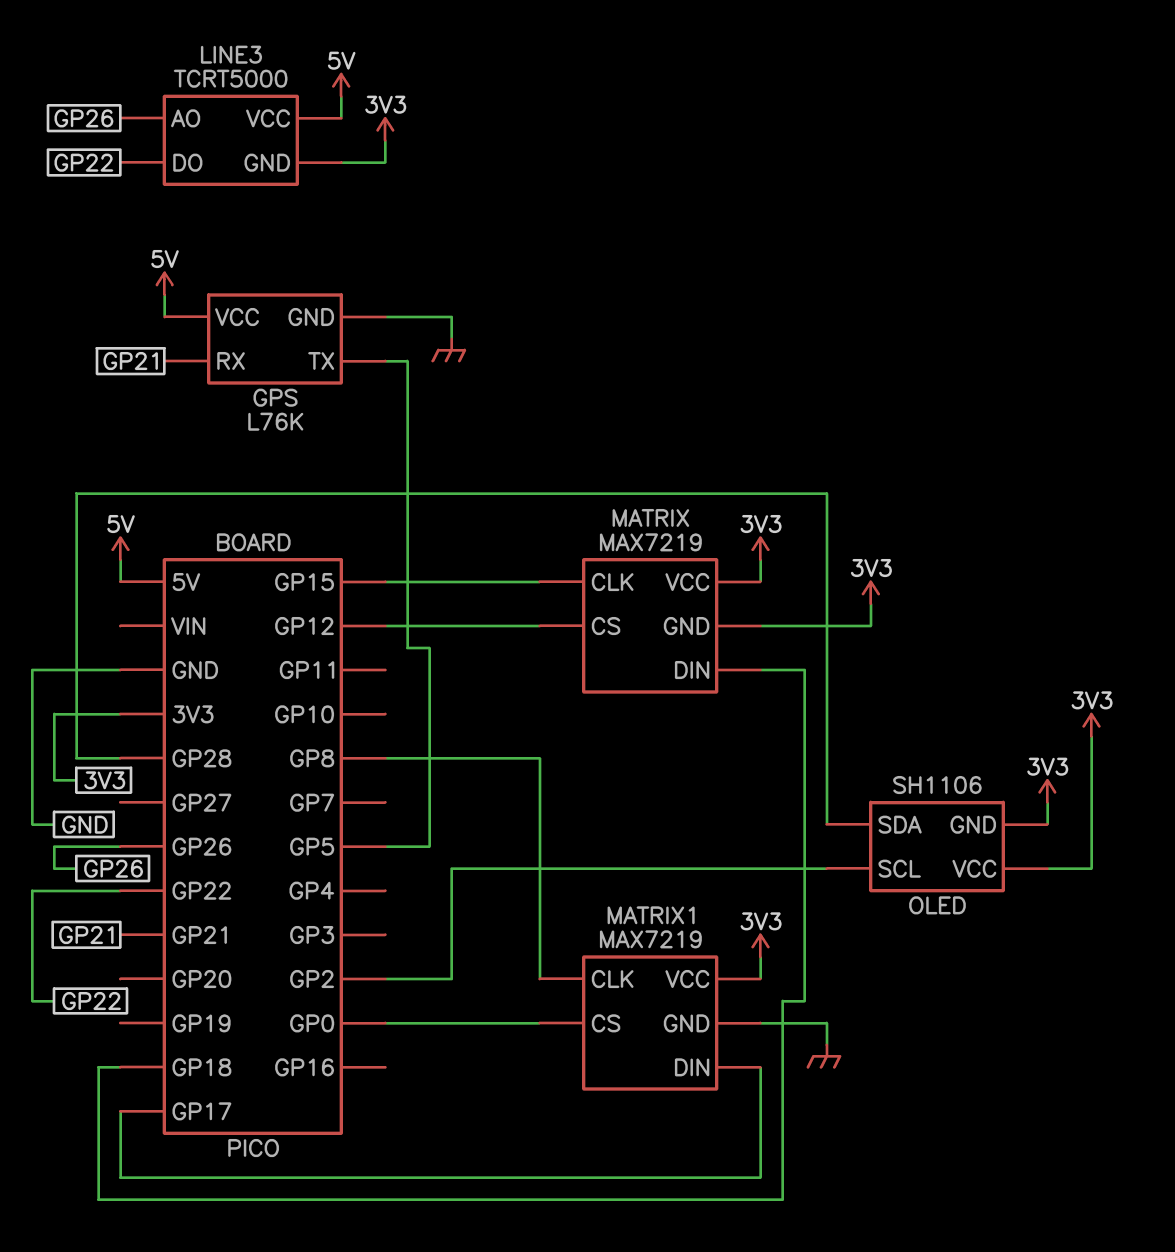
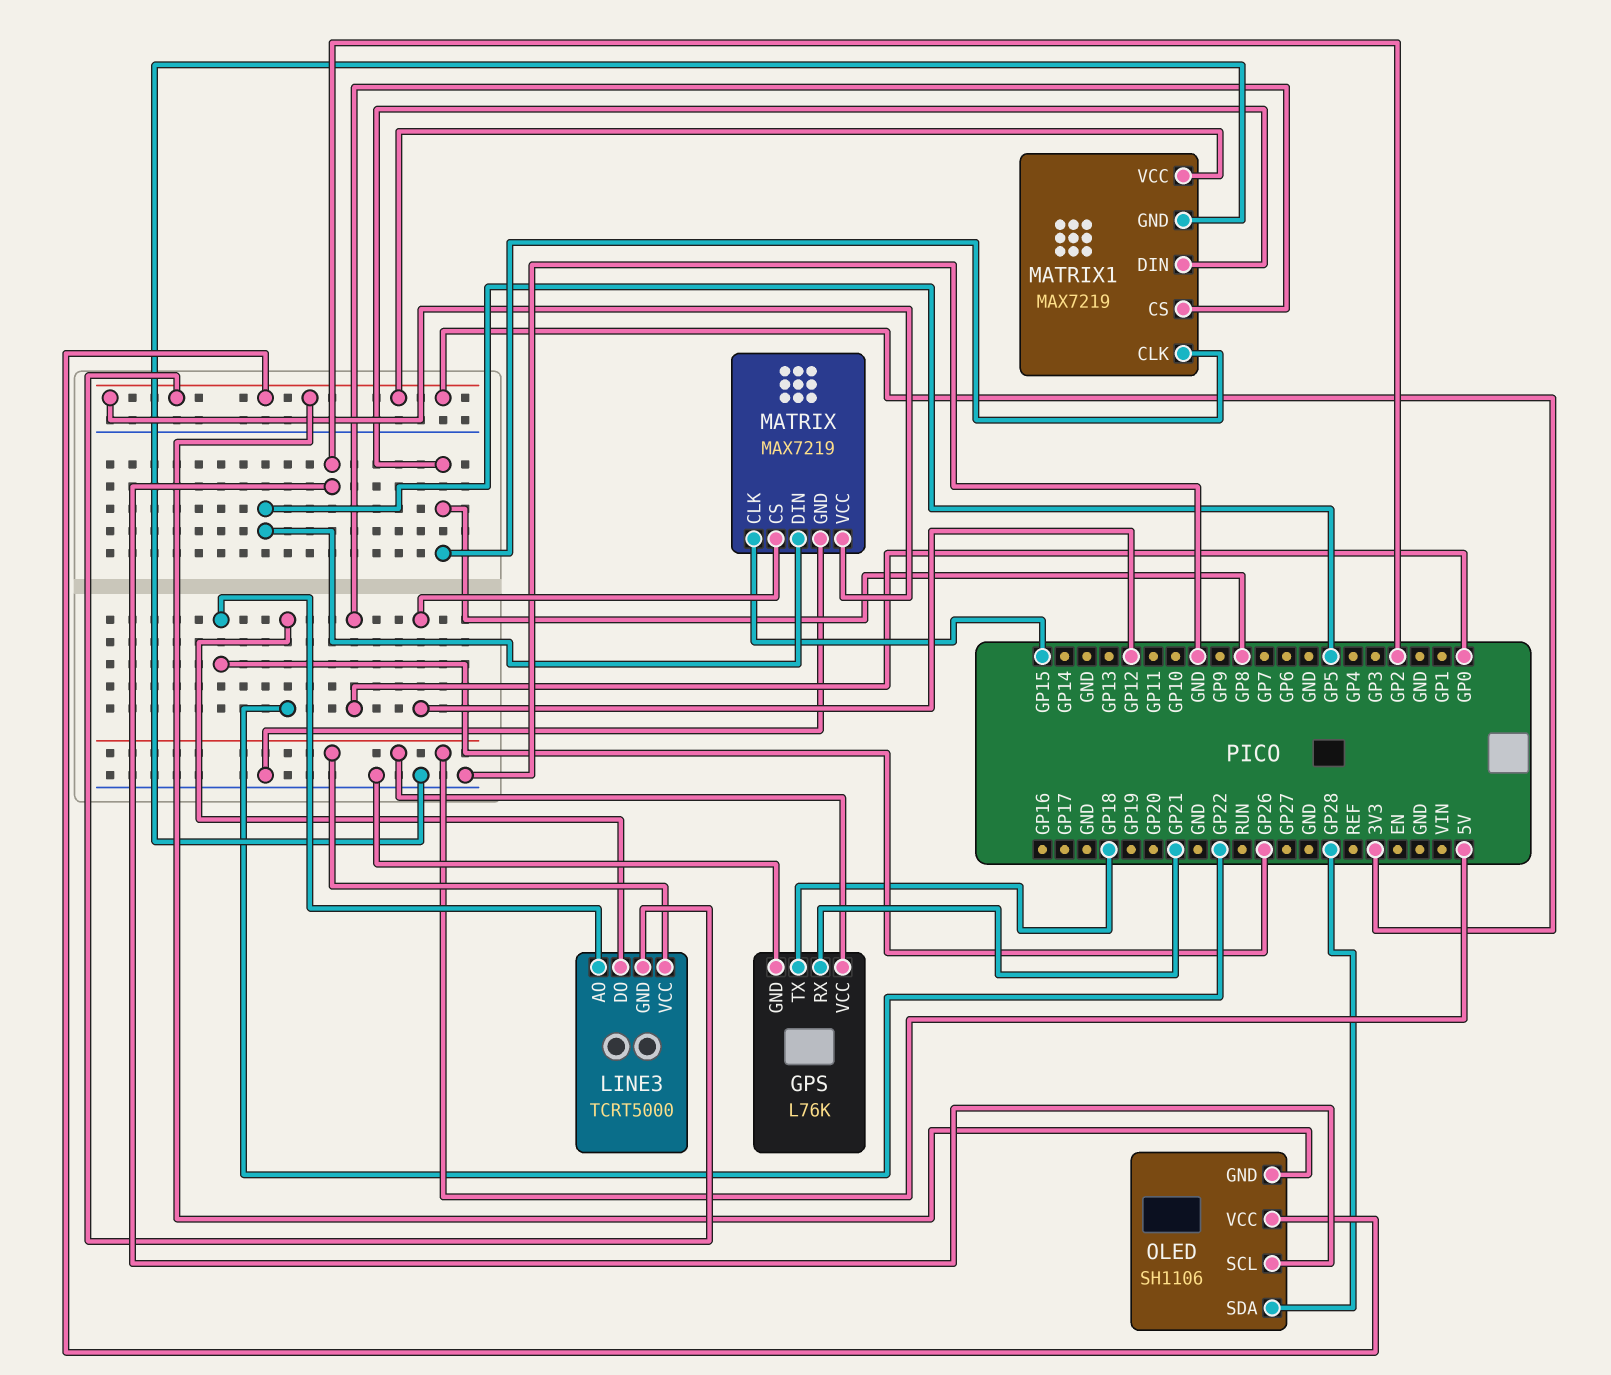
GPS pin TX: GP5 -> GP18
MATRIX pin DIN: GP18 -> GP5
MATRIX pin GND: 3V3 -> GND
MATRIX1 pin DIN: GP17 -> GP8

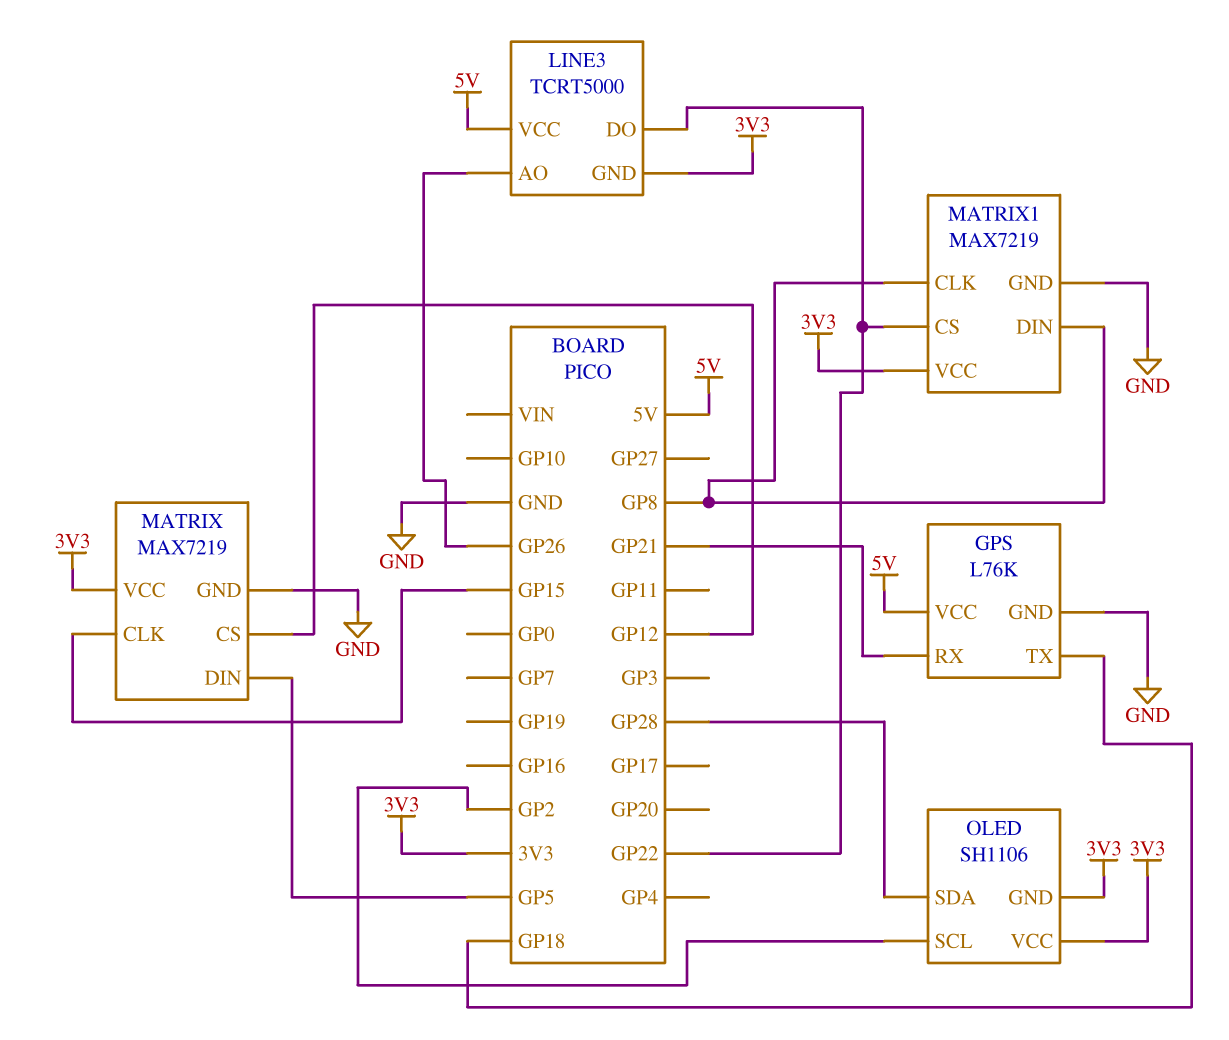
MATRIX1 pin CS: GP0 -> GP22

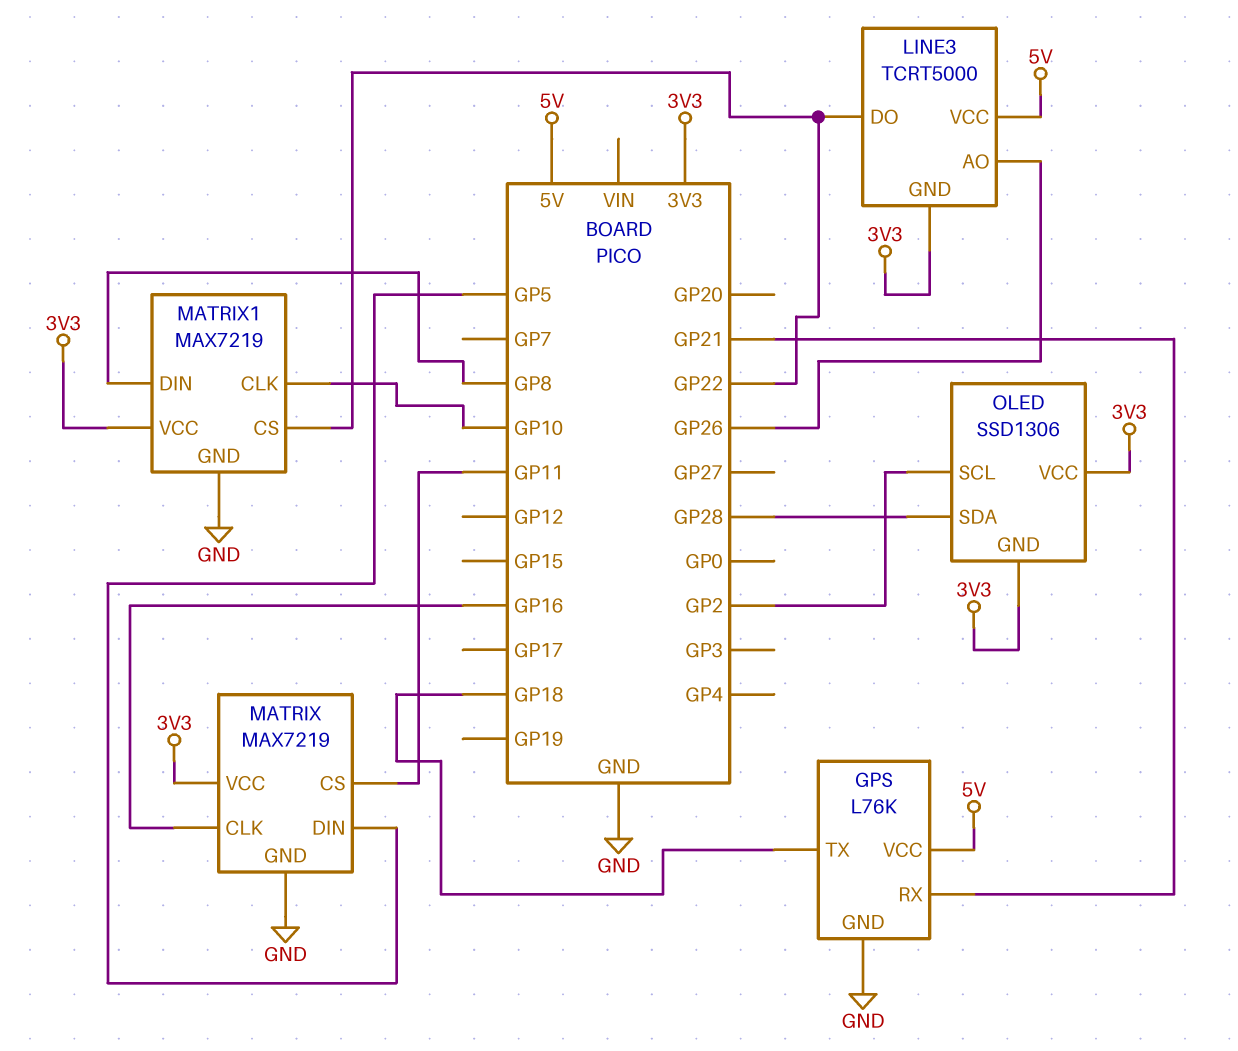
MATRIX pin CLK: GP15 -> GP16
MATRIX pin CS: GP12 -> GP11
MATRIX1 pin CLK: GP8 -> GP10
OLED: SH1106 -> SSD1306

